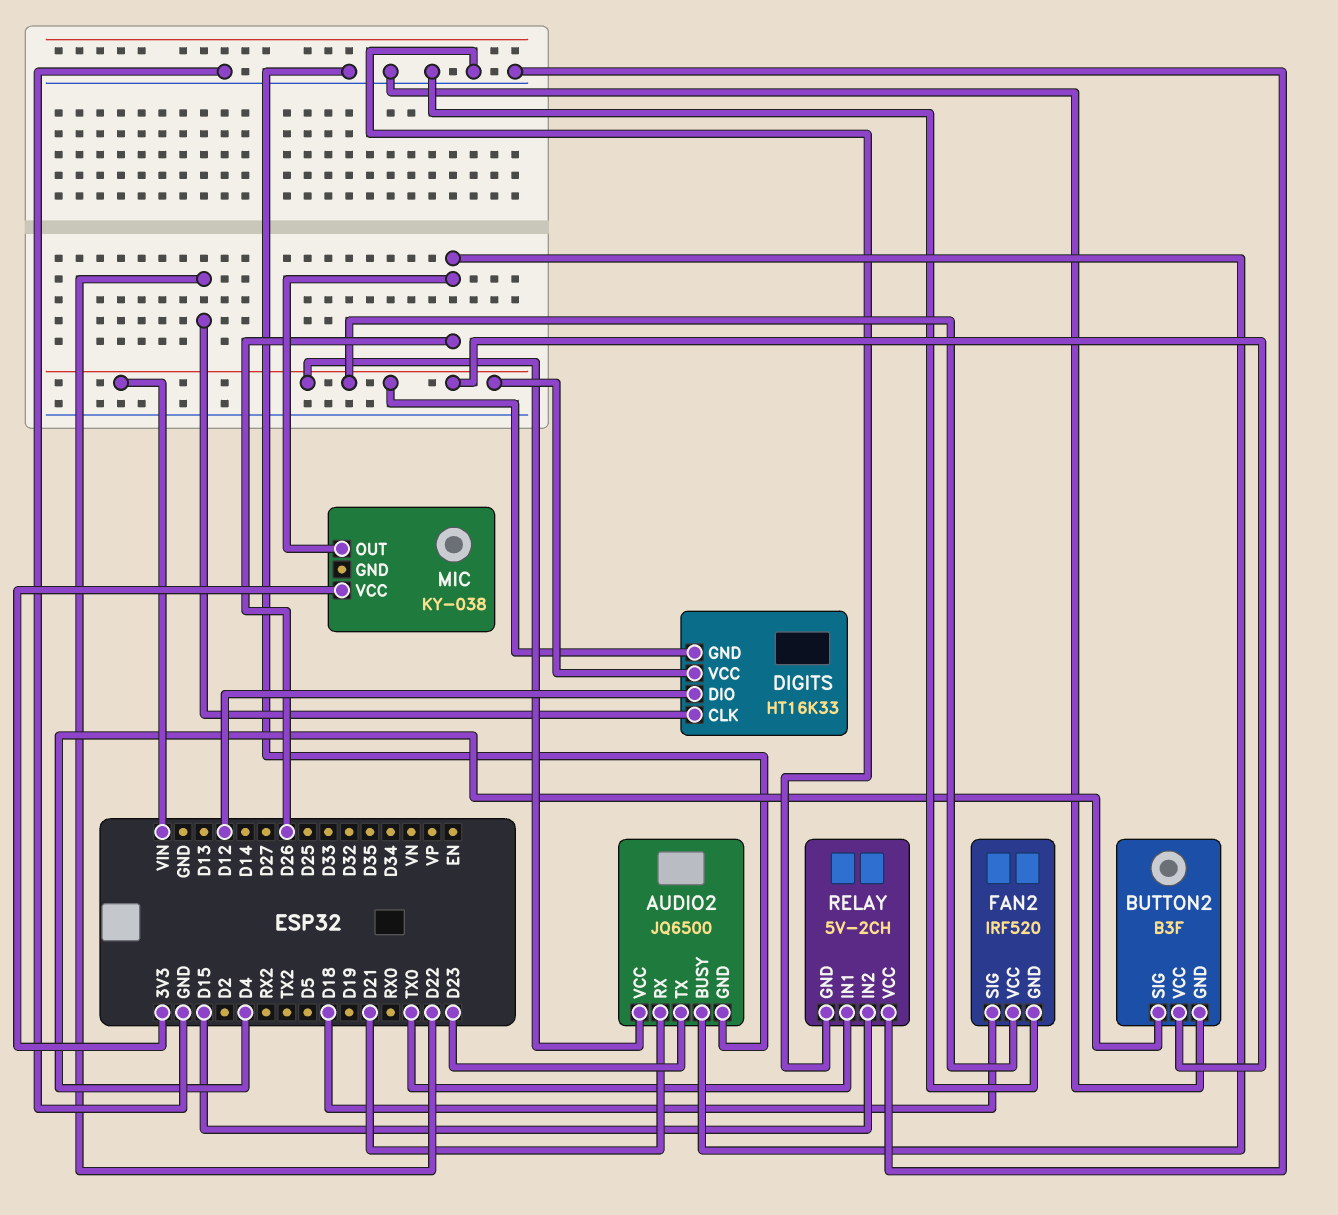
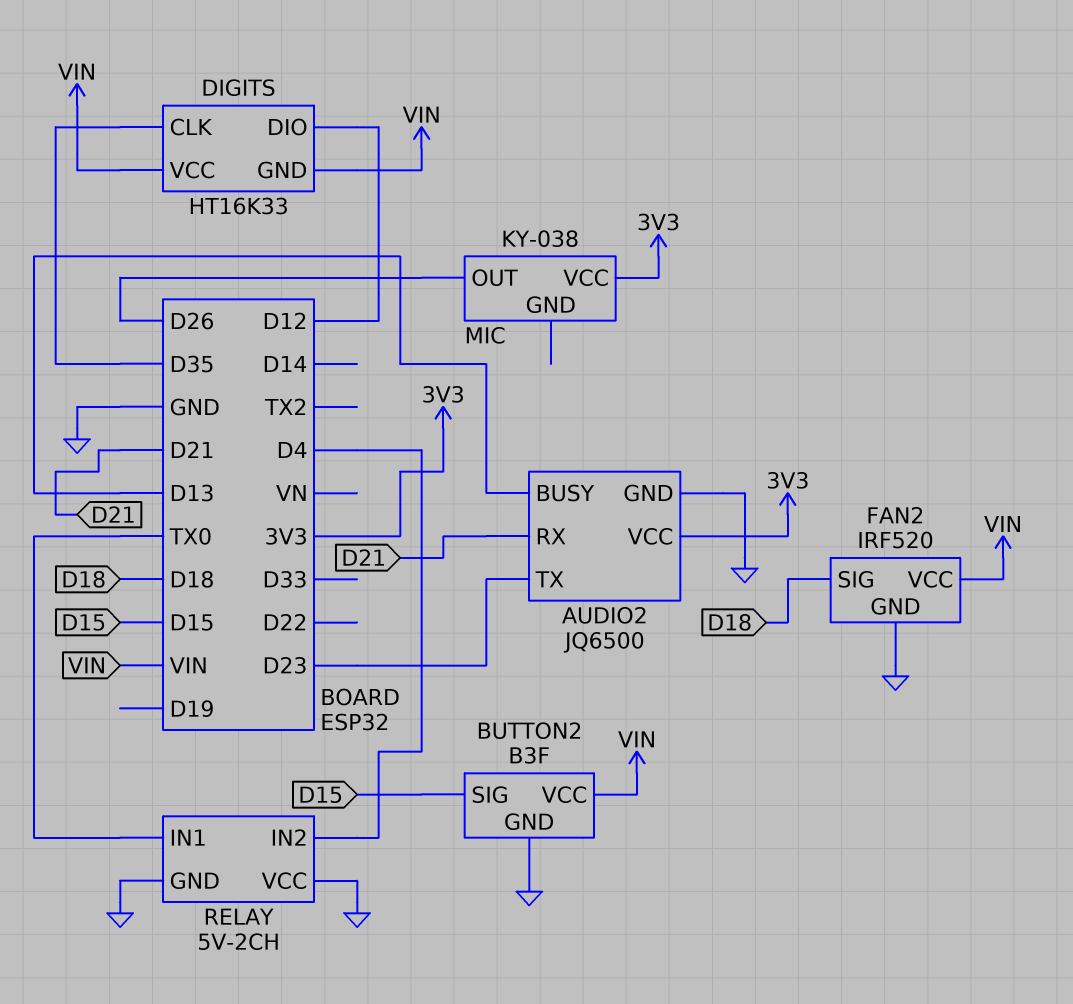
AUDIO2 pin BUSY: D26 -> D13
AUDIO2 pin VCC: VIN -> 3V3
BUTTON2 pin SIG: D4 -> D15
DIGITS pin CLK: D22 -> D35
RELAY pin IN2: D15 -> D4

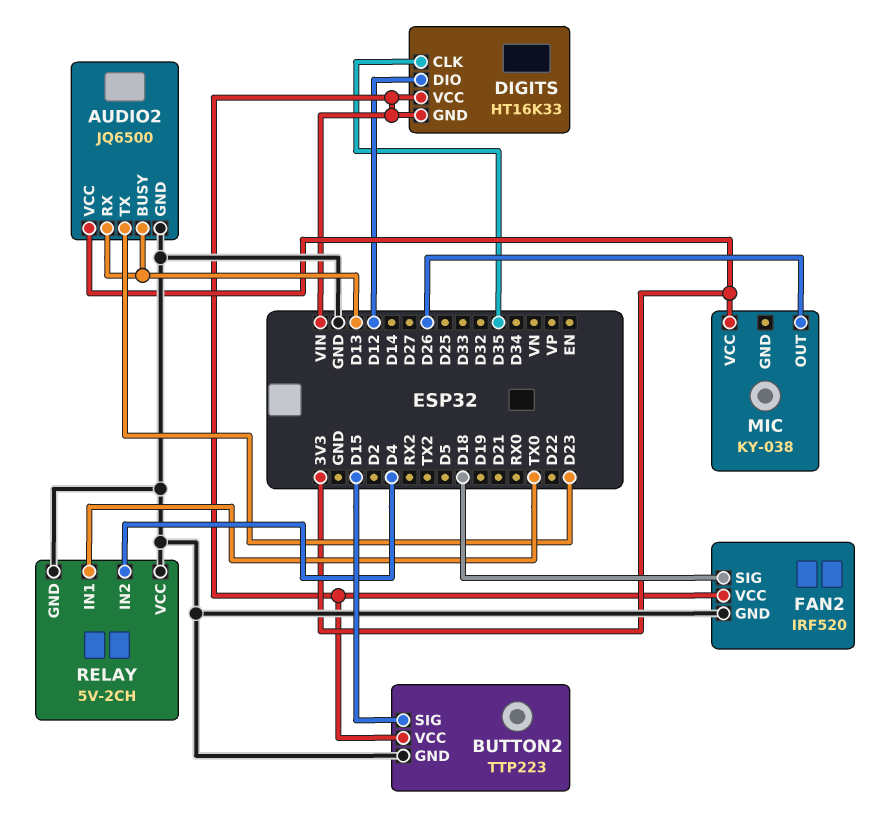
AUDIO2 pin RX: D21 -> D13
BUTTON2: B3F -> TTP223

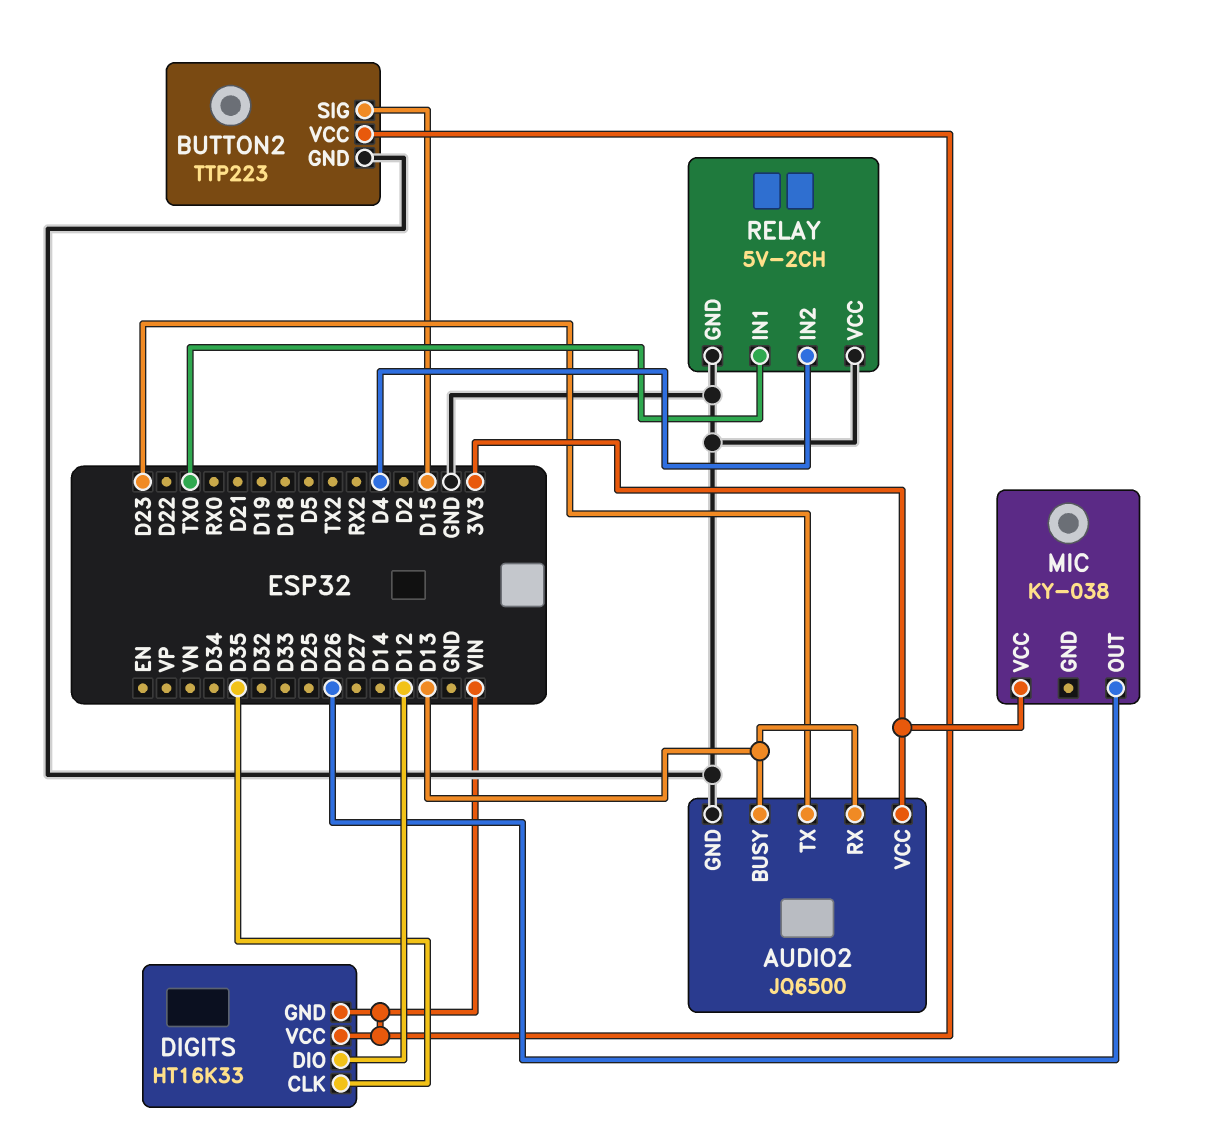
FAN2: IRF520 -> none
FAN2 pin GND: GND -> none
FAN2 pin SIG: D18 -> none
FAN2 pin VCC: VIN -> none

